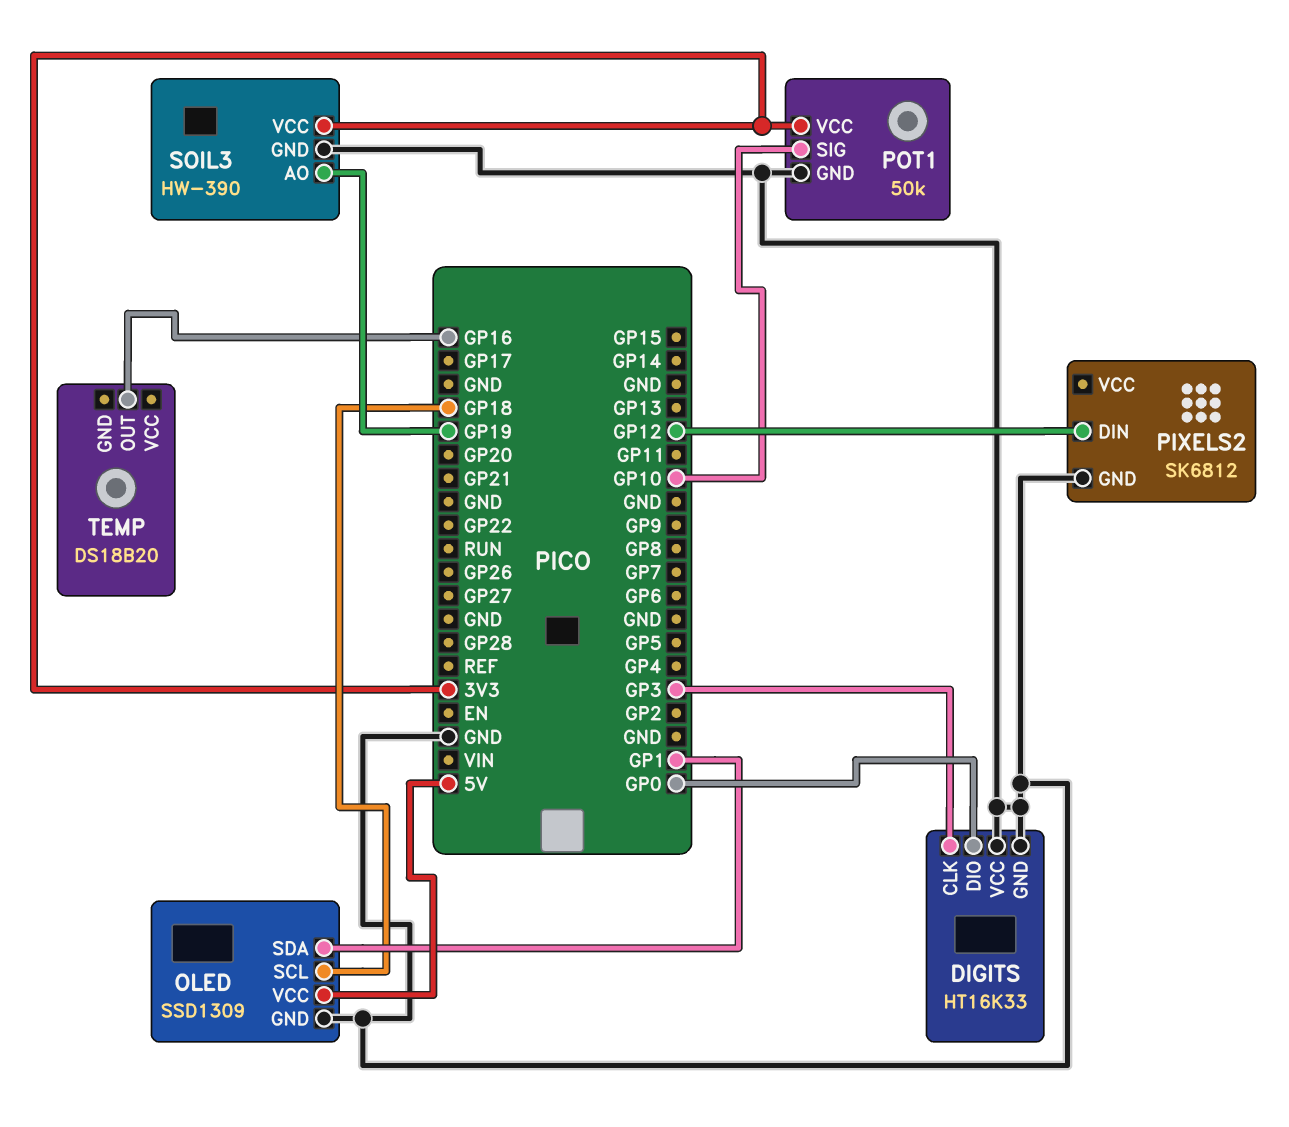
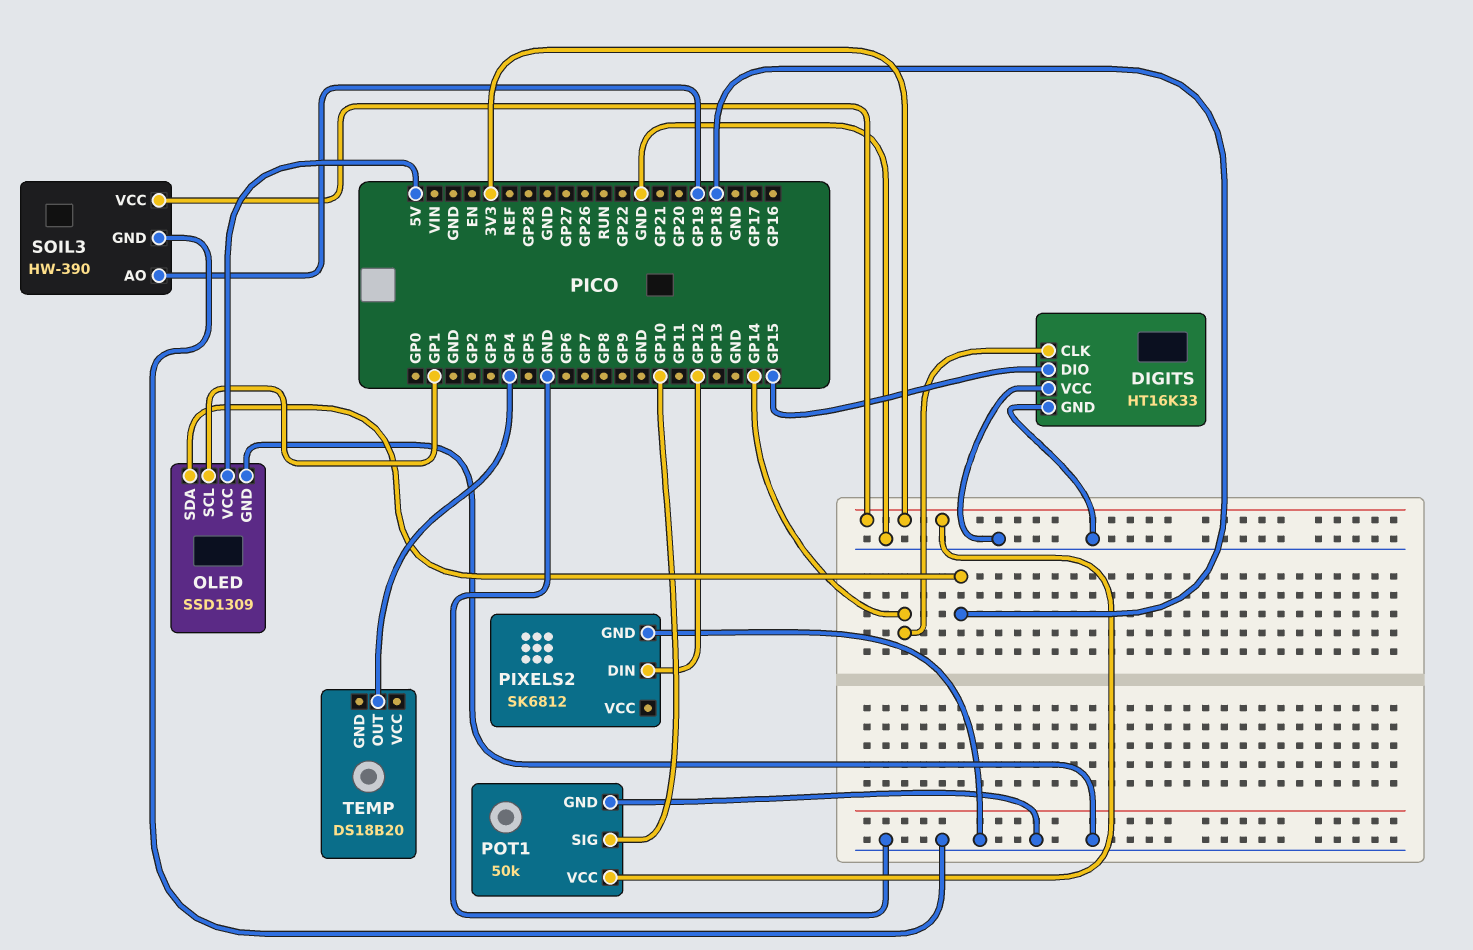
DIGITS pin CLK: GP3 -> GP14
DIGITS pin DIO: GP0 -> GP15
OLED pin SCL: GP18 -> GP1
OLED pin SDA: GP1 -> GP18
TEMP pin OUT: GP16 -> GP4

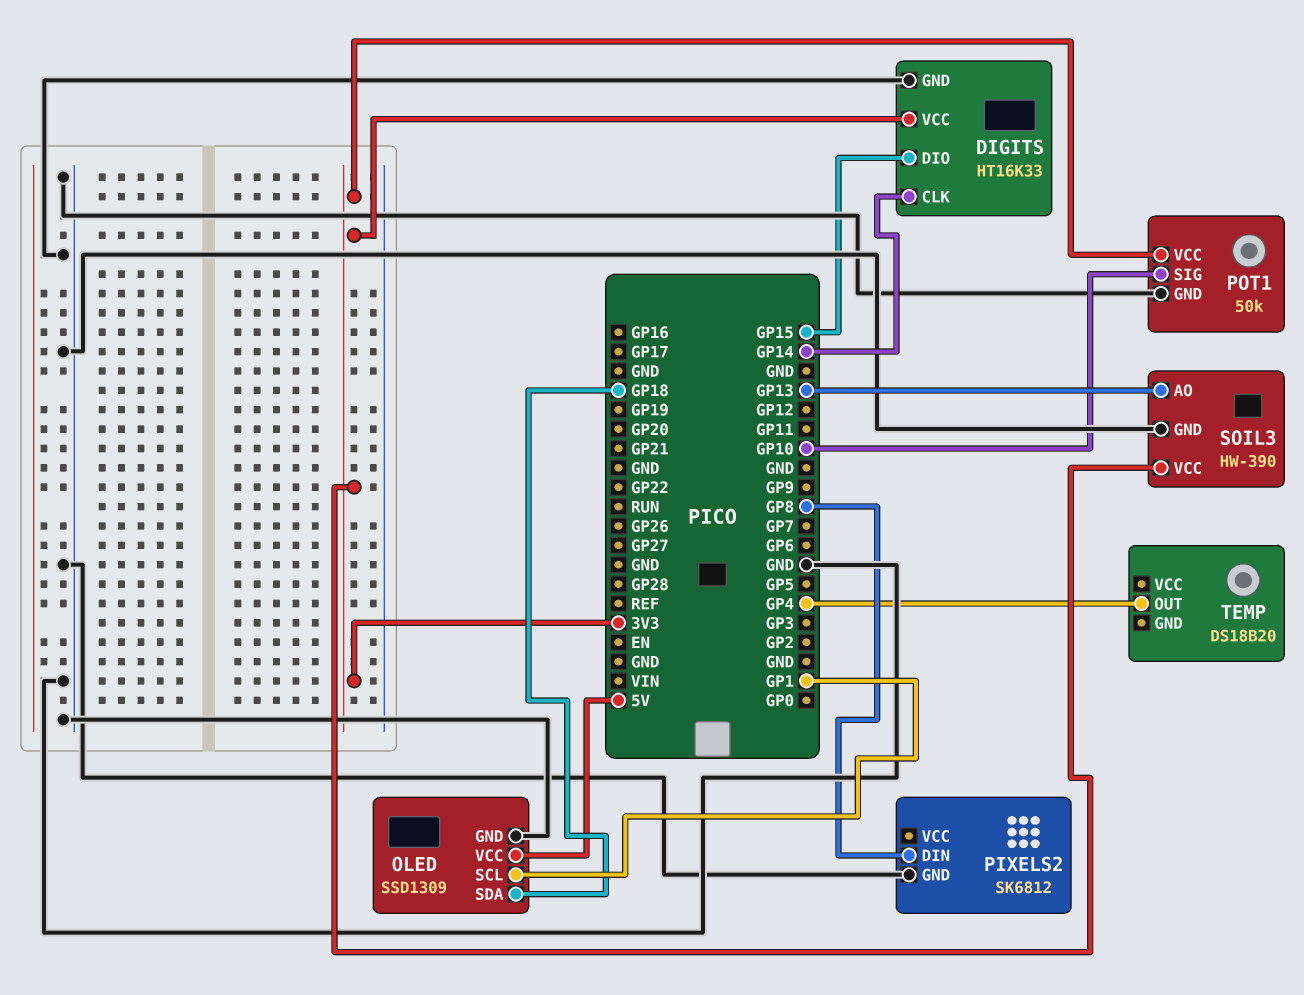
DIGITS pin VCC: GND -> 3V3
PIXELS2 pin DIN: GP12 -> GP8
SOIL3 pin AO: GP19 -> GP13

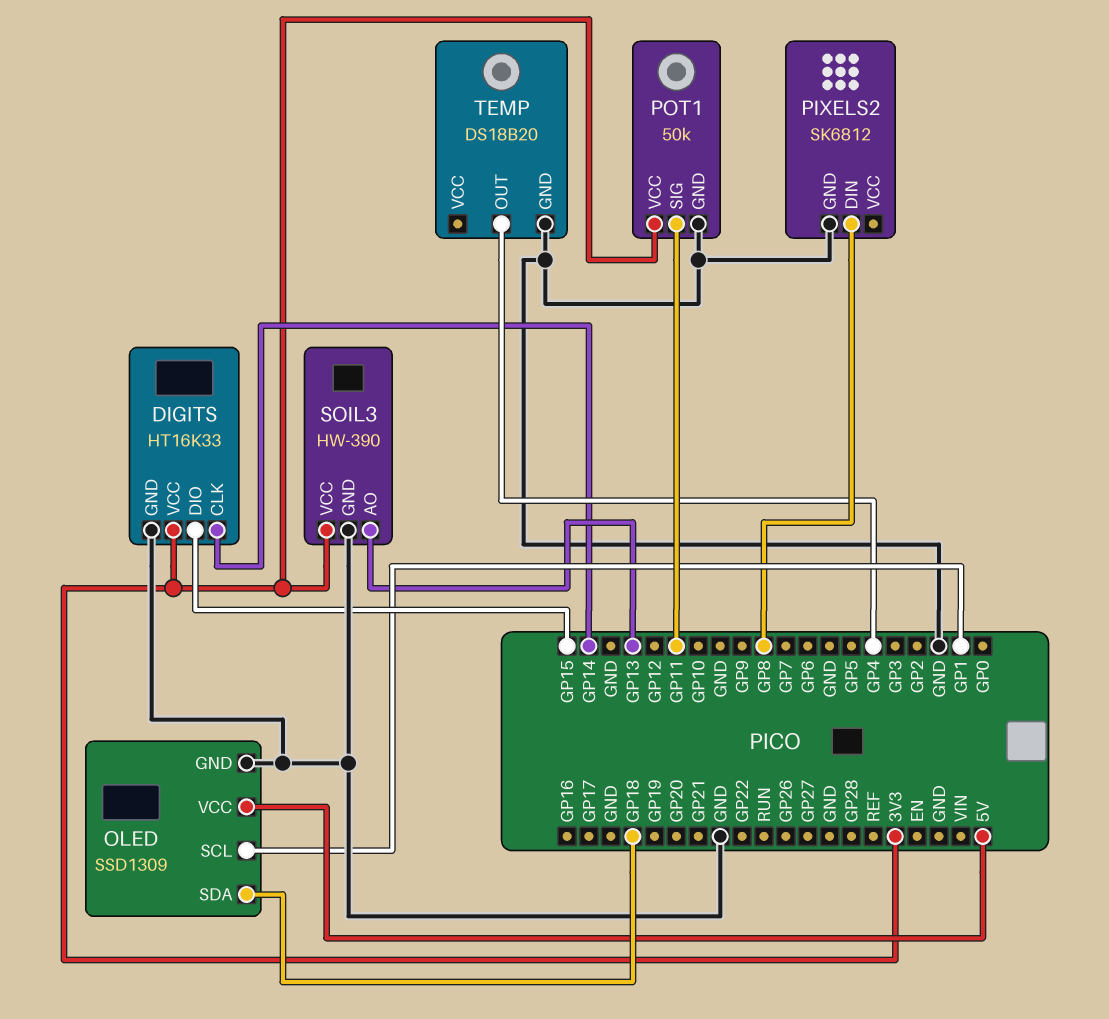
POT1 pin SIG: GP10 -> GP11
TEMP pin GND: none -> GND

